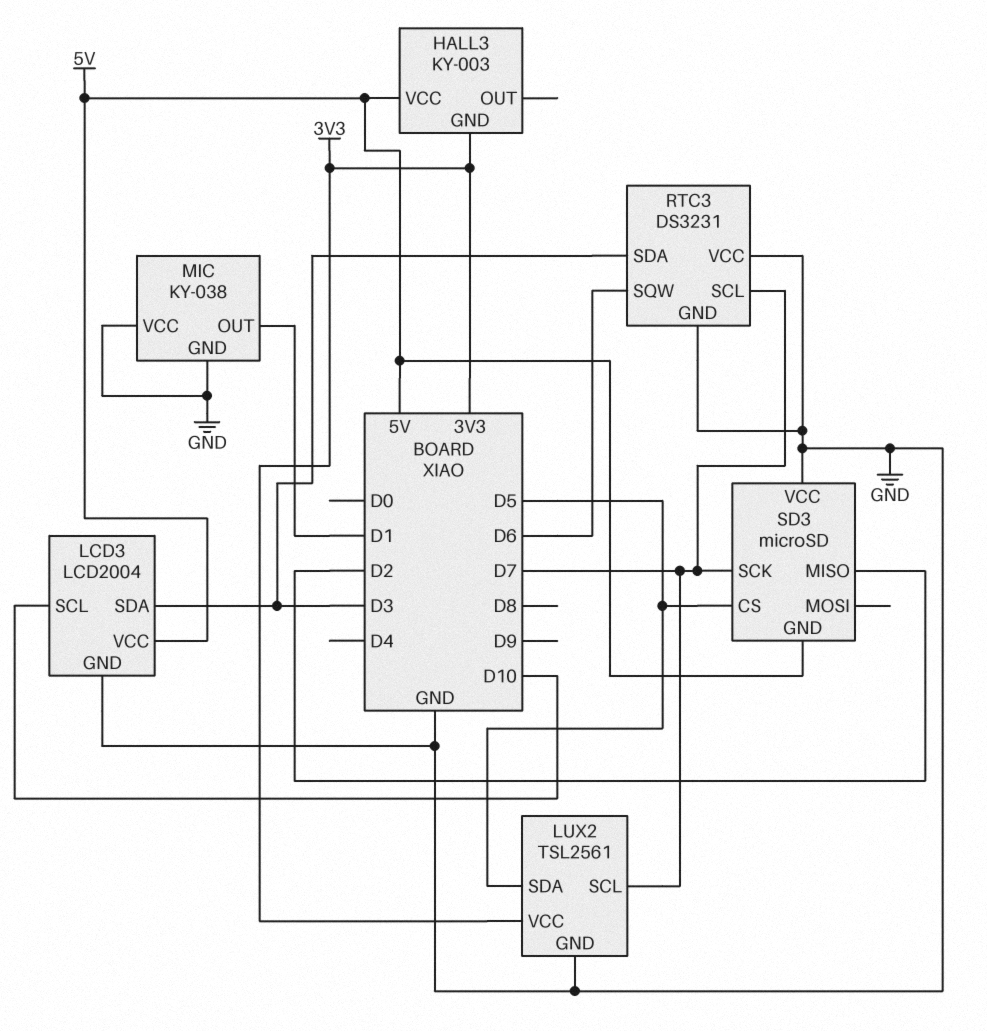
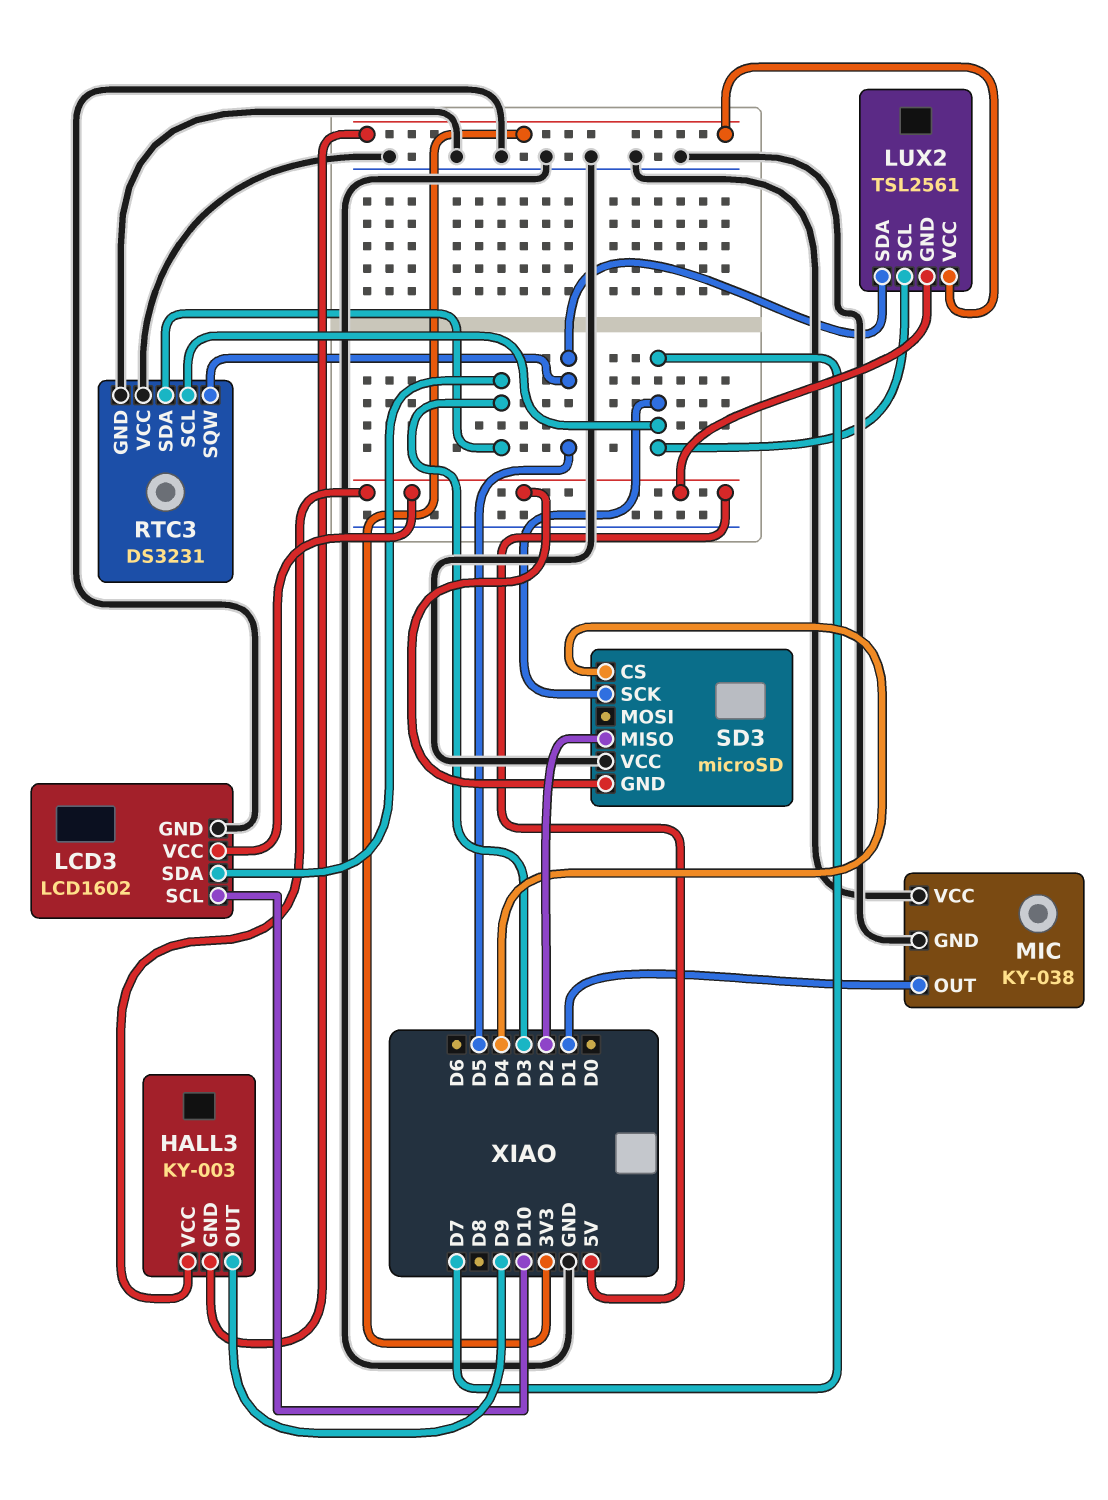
HALL3 pin OUT: none -> D9
LCD3: LCD2004 -> LCD1602
LUX2 pin GND: GND -> 5V
RTC3 pin SQW: D6 -> D5
SD3 pin CS: D5 -> D4

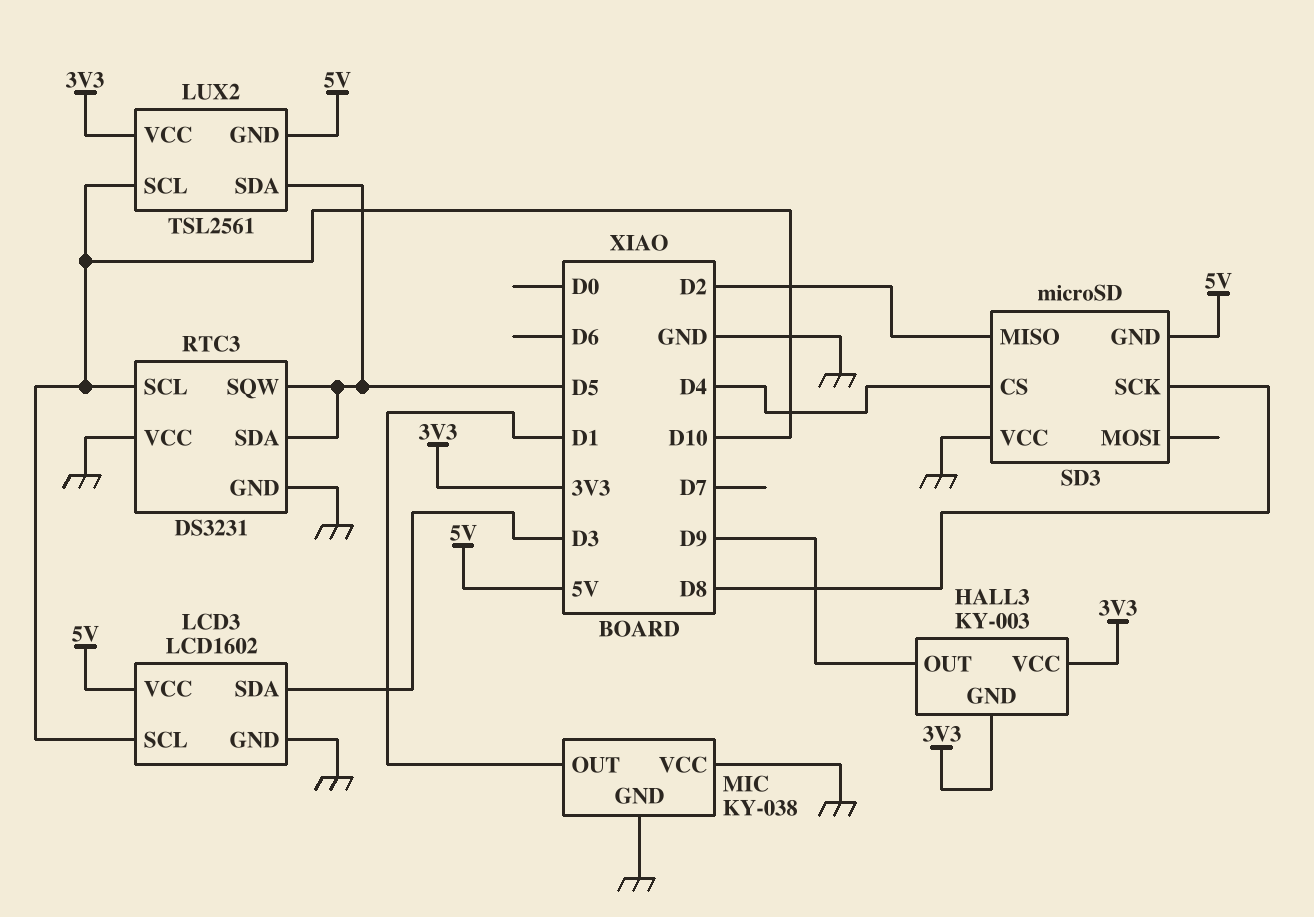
HALL3 pin VCC: 5V -> 3V3
LUX2 pin SCL: D7 -> D10
RTC3 pin SCL: D7 -> D10
RTC3 pin SDA: D3 -> D5
SD3 pin SCK: D7 -> D8

